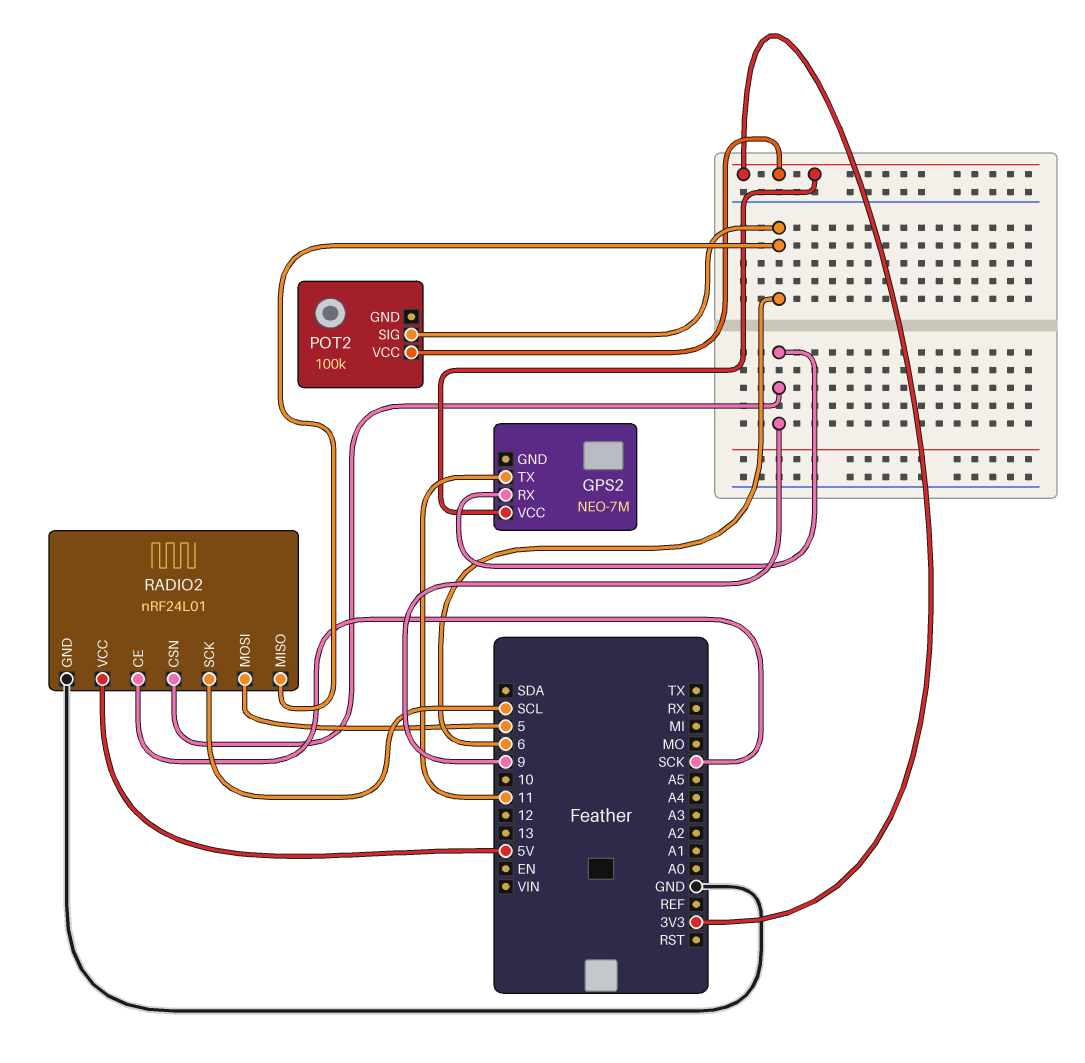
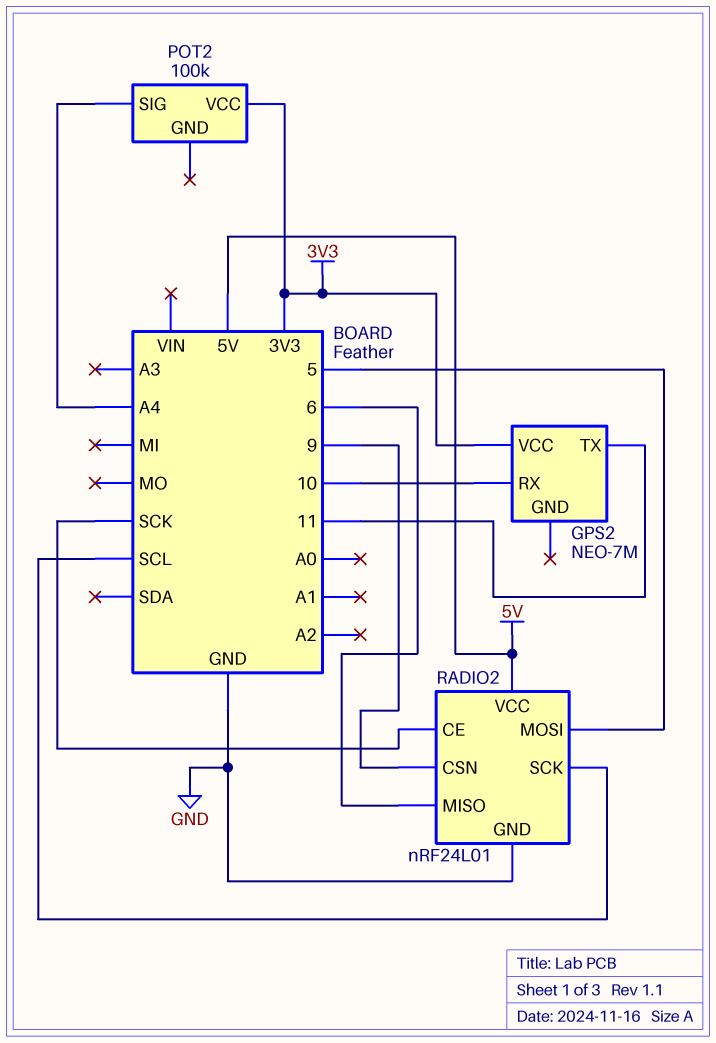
GPS2 pin RX: 9 -> 10
POT2 pin SIG: 6 -> A4

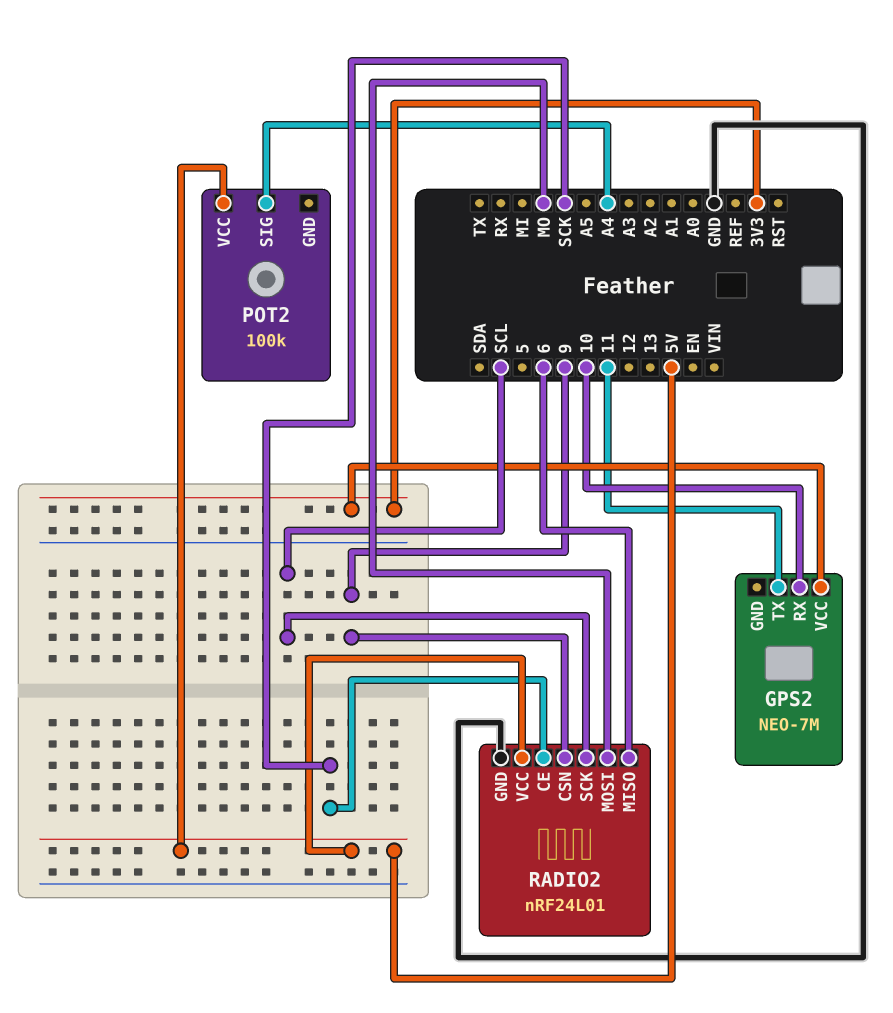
POT2 pin VCC: 3V3 -> 5V
RADIO2 pin MOSI: 5 -> MO

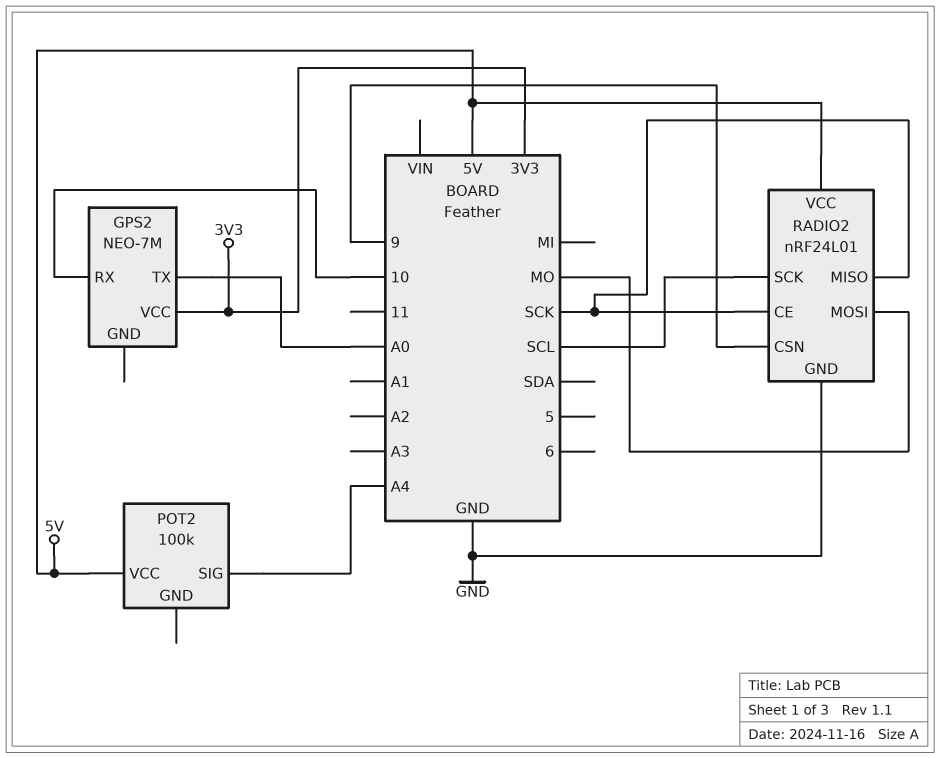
GPS2 pin TX: 11 -> A0
RADIO2 pin MISO: 6 -> SCK

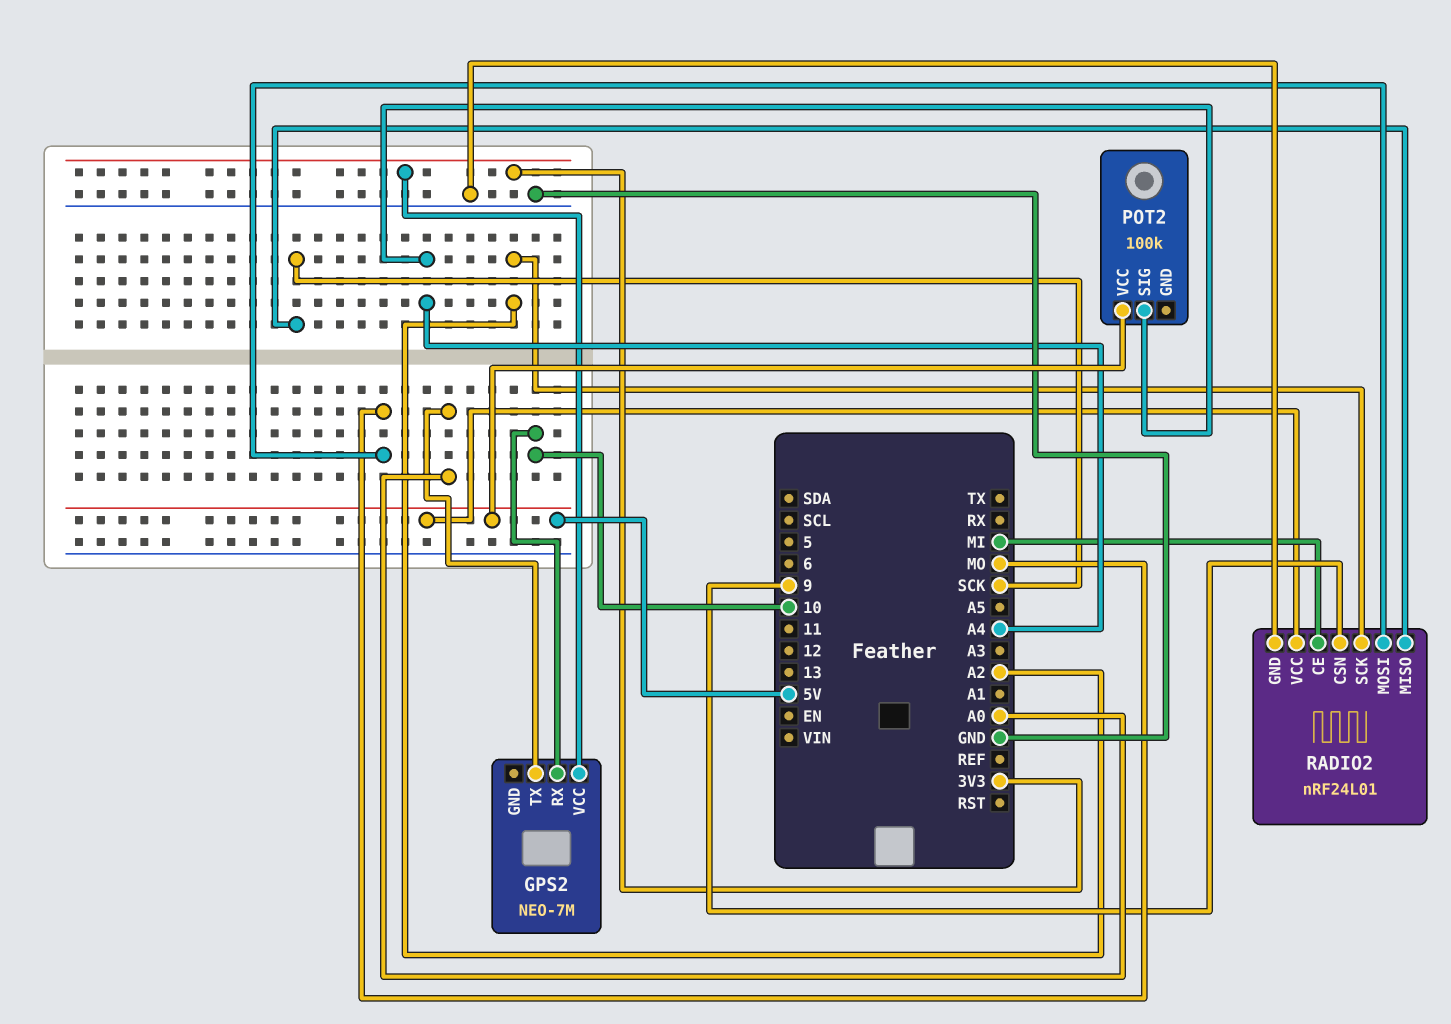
RADIO2 pin CE: SCK -> MI
RADIO2 pin SCK: SCL -> A2

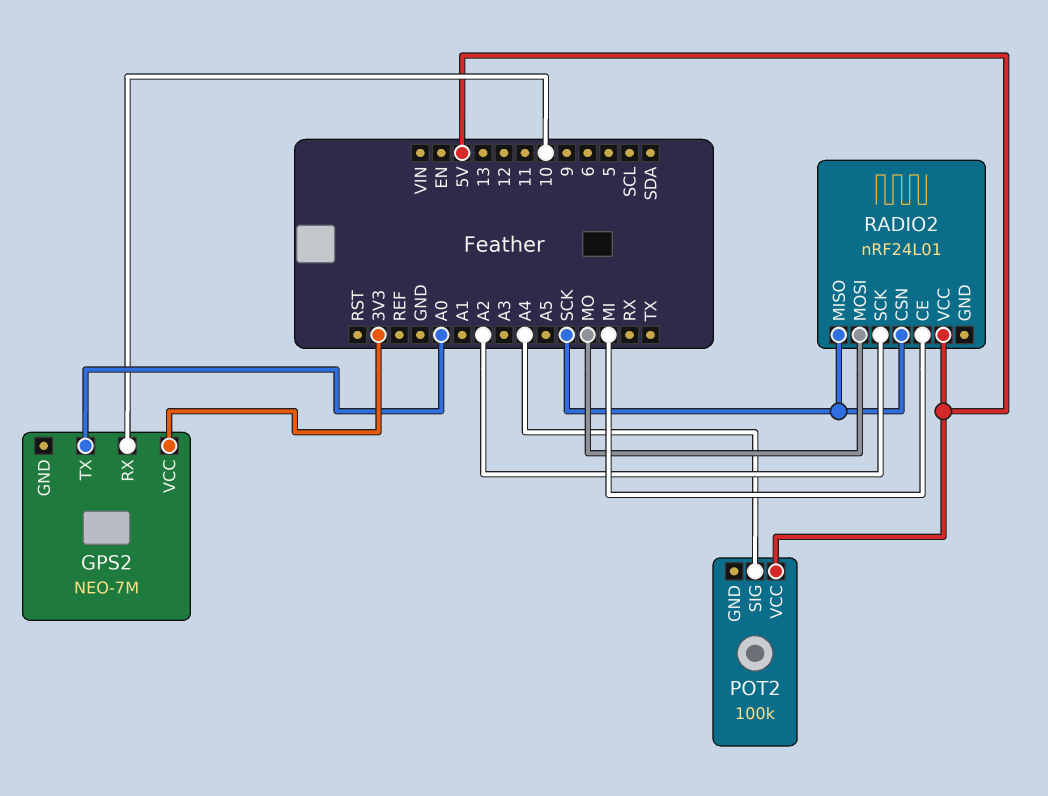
RADIO2 pin CSN: 9 -> SCK
RADIO2 pin GND: GND -> none

